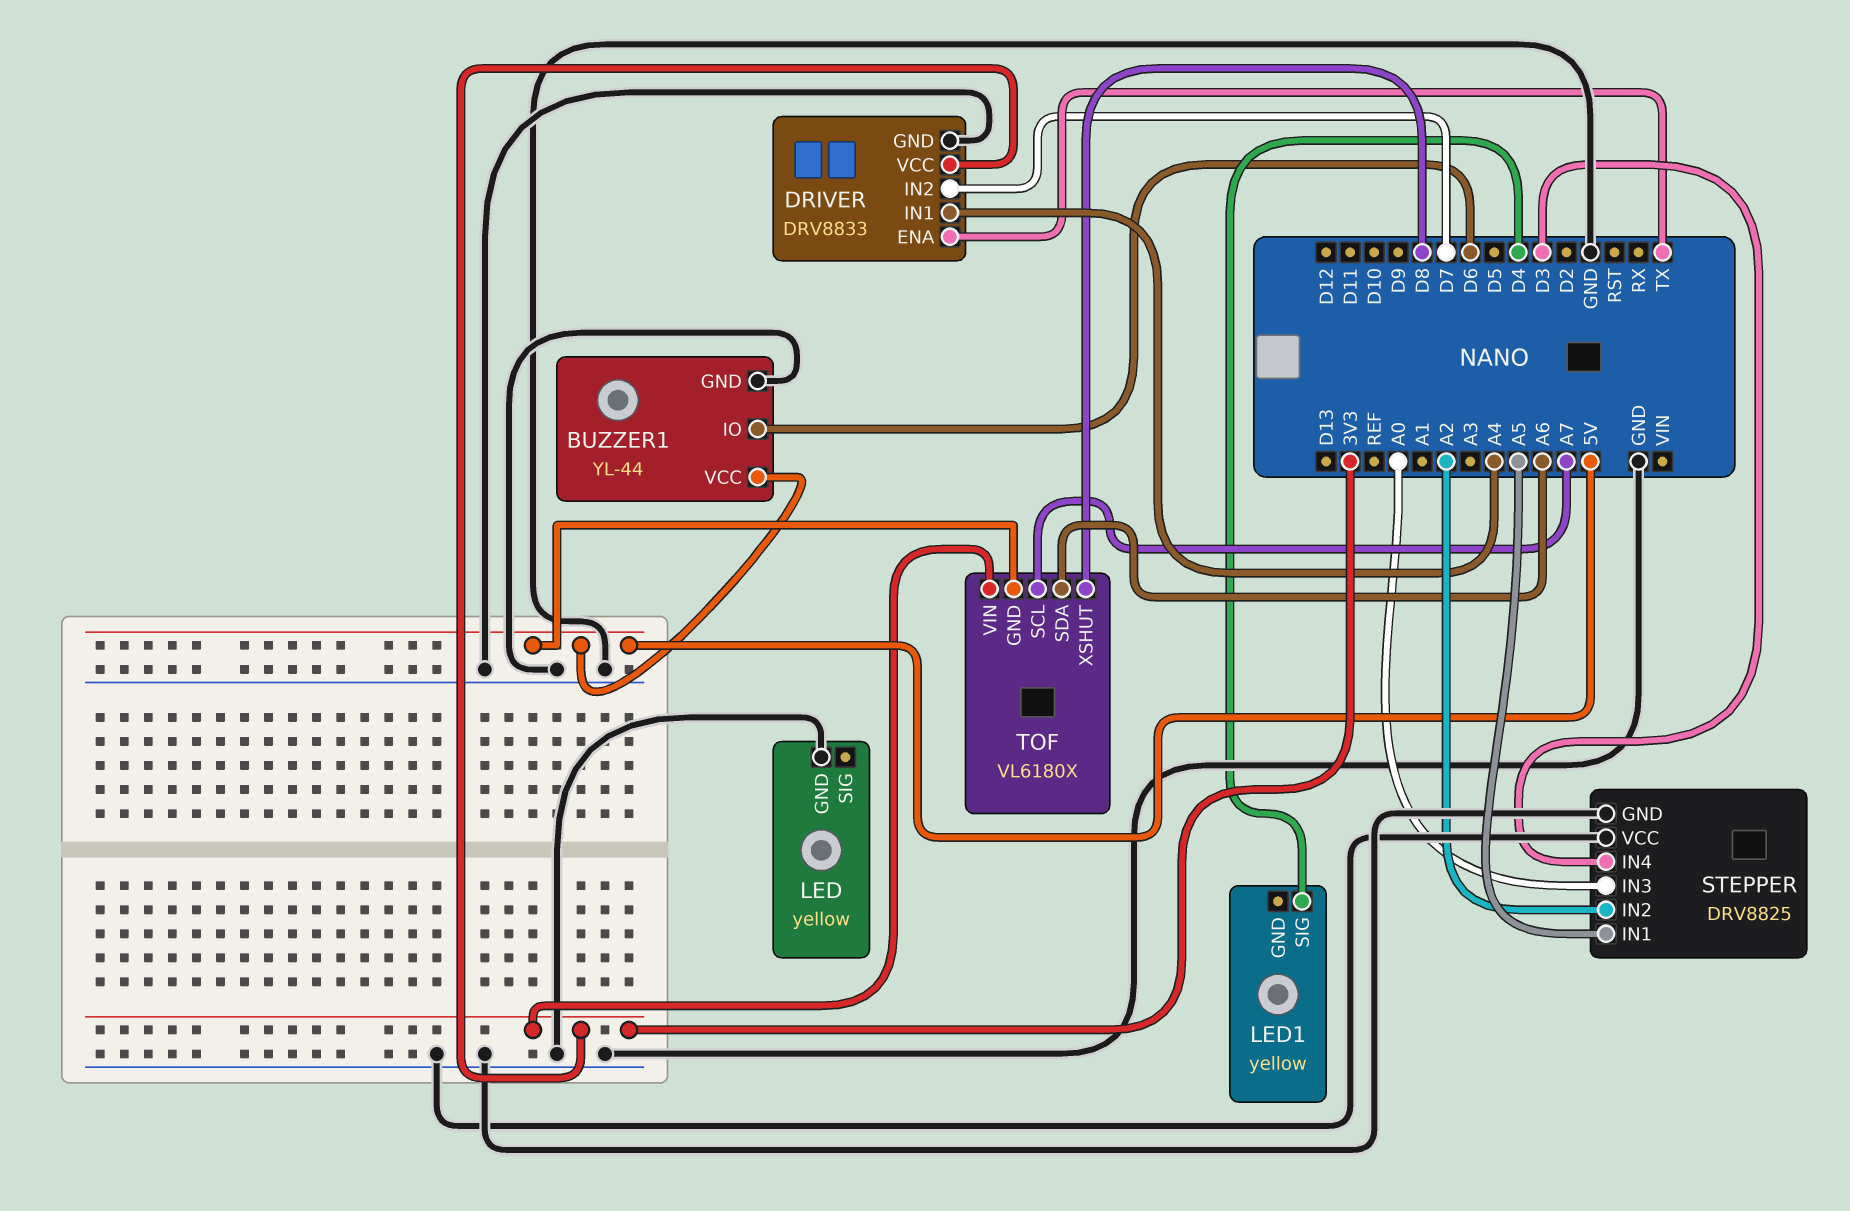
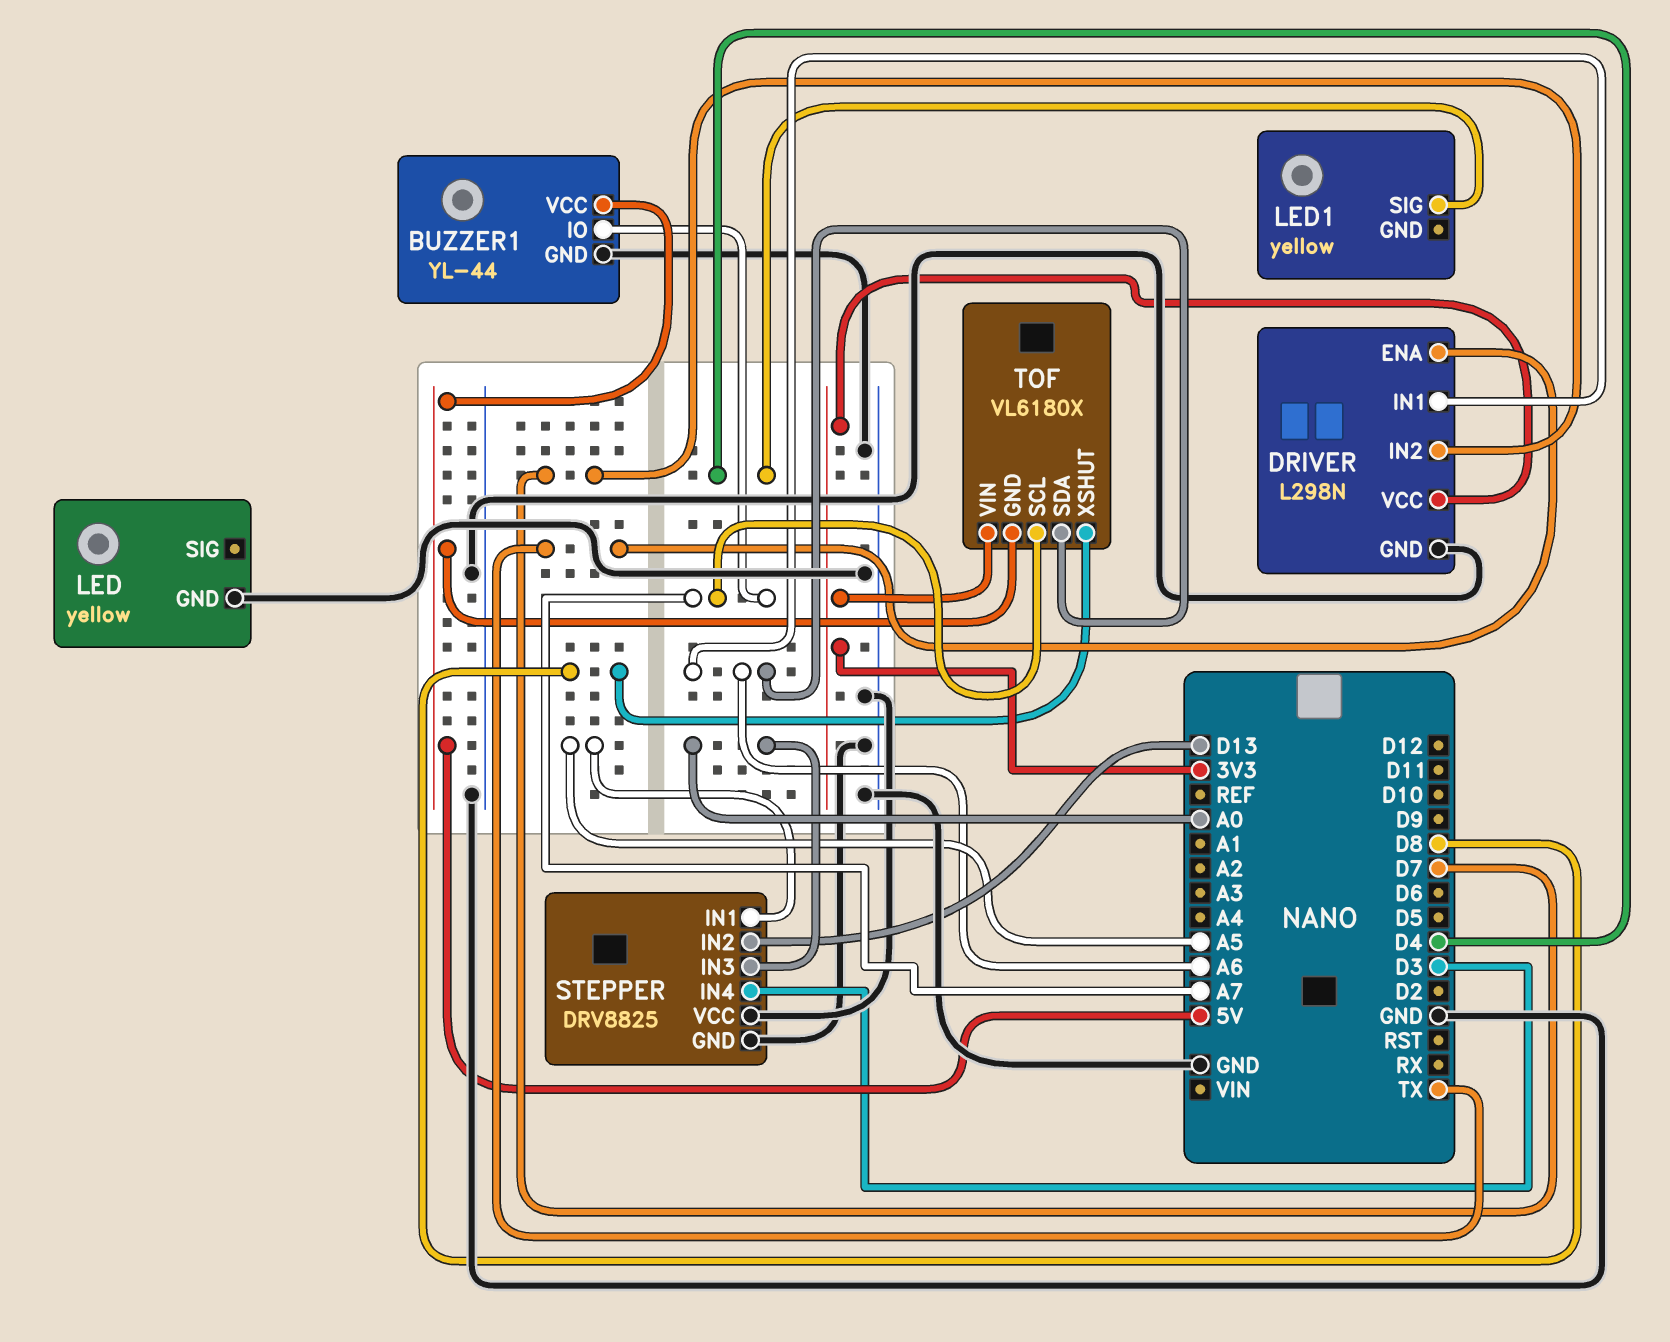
BUZZER1 pin IO: D6 -> A7
DRIVER: DRV8833 -> L298N
DRIVER pin IN1: A4 -> A6
STEPPER pin IN2: A2 -> D13

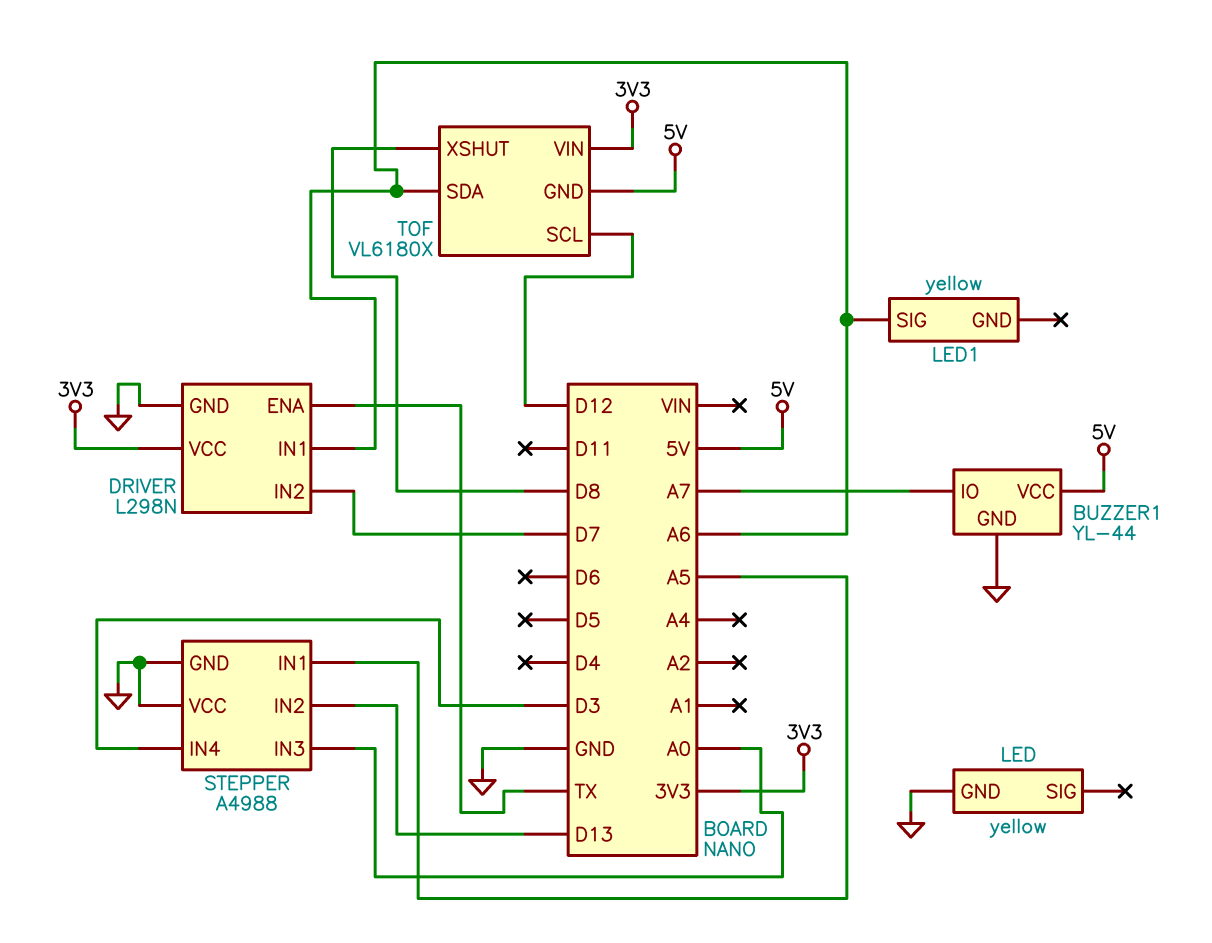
LED1 pin SIG: D4 -> A6
STEPPER: DRV8825 -> A4988
TOF pin SCL: A7 -> D12

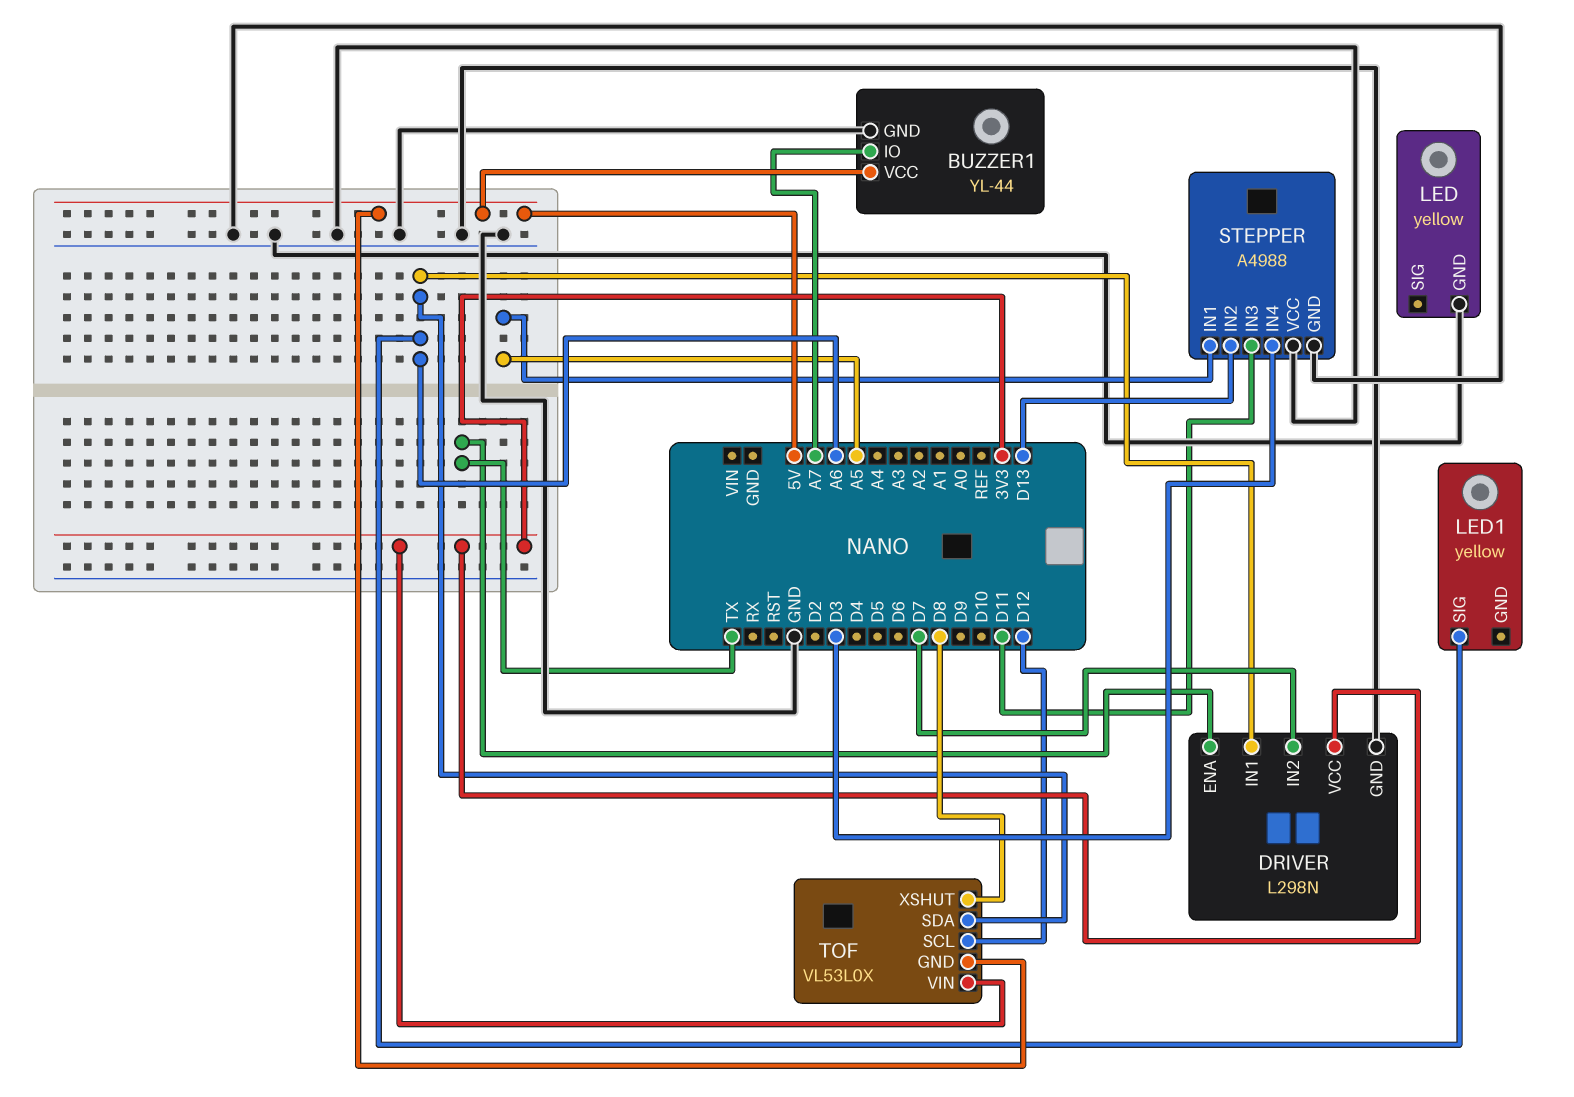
STEPPER pin IN3: A0 -> D11
TOF: VL6180X -> VL53L0X

